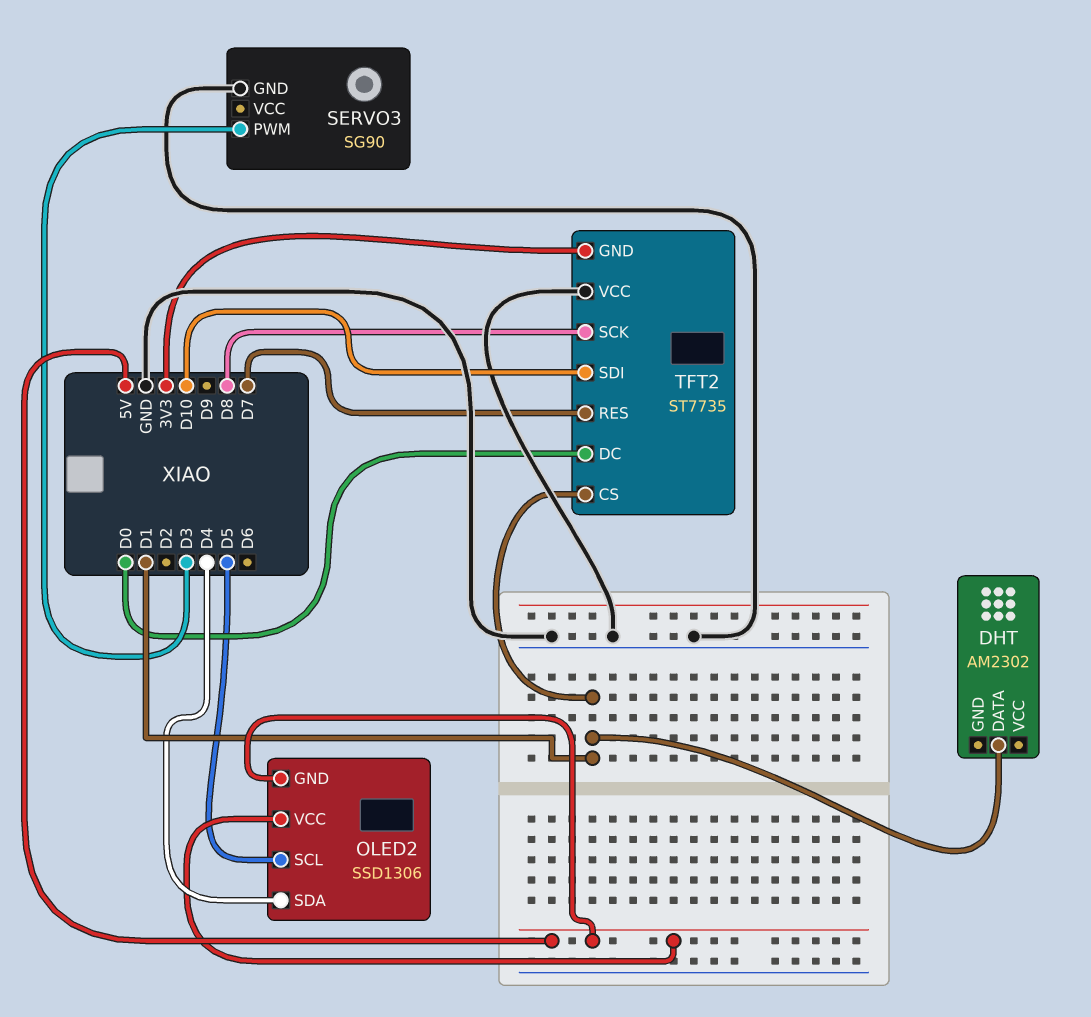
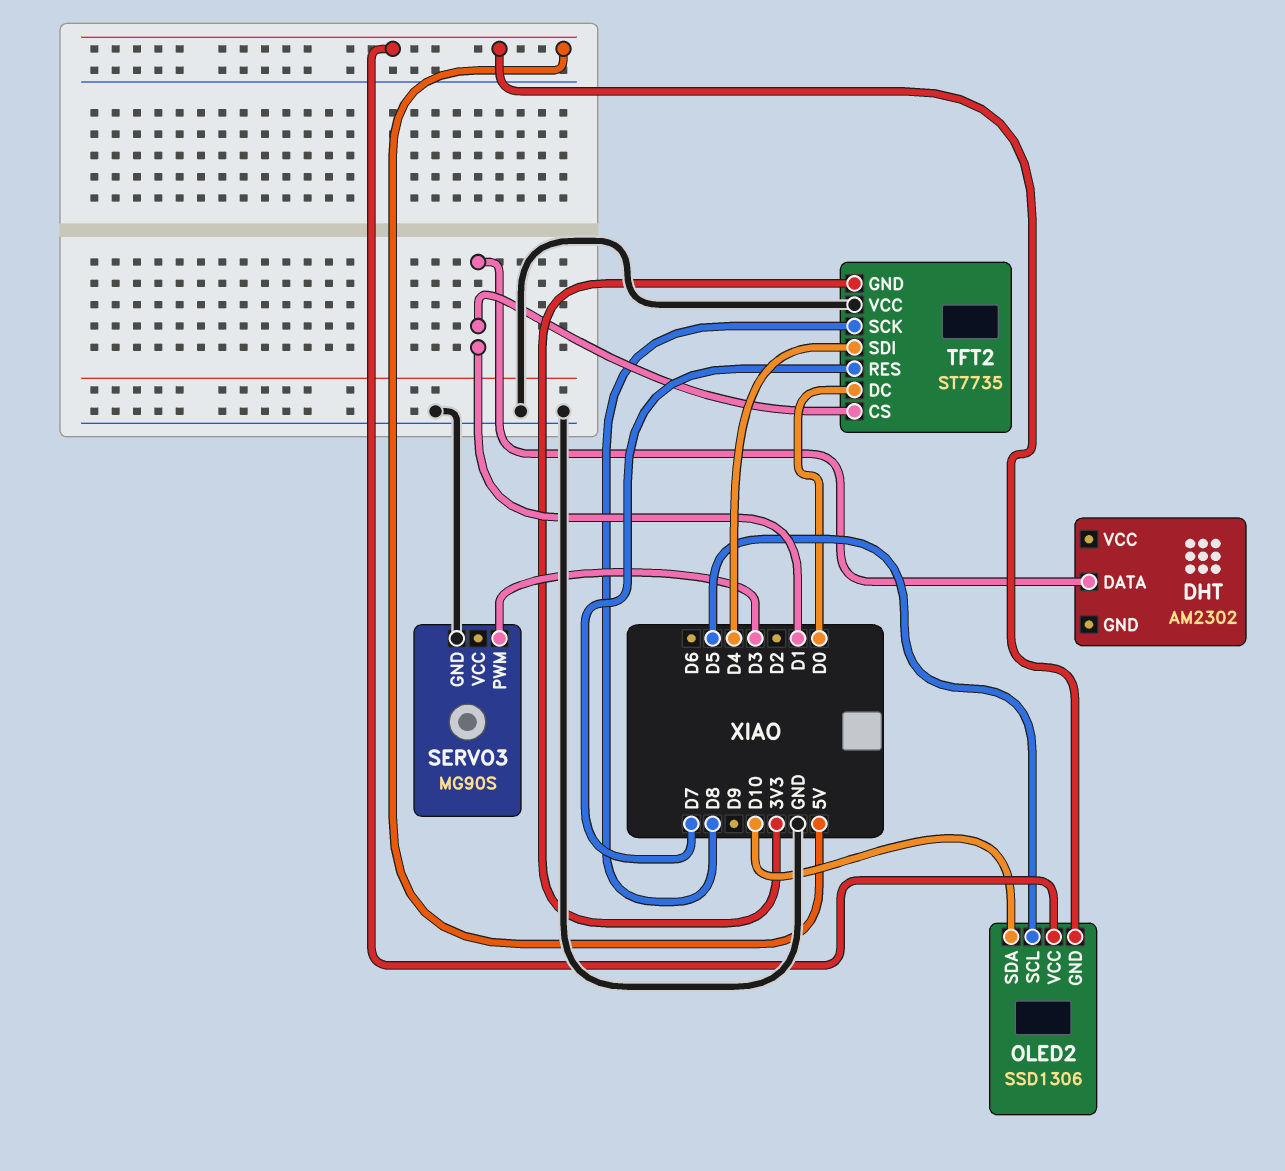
OLED2 pin SDA: D4 -> D10
SERVO3: SG90 -> MG90S
TFT2 pin SDI: D10 -> D4

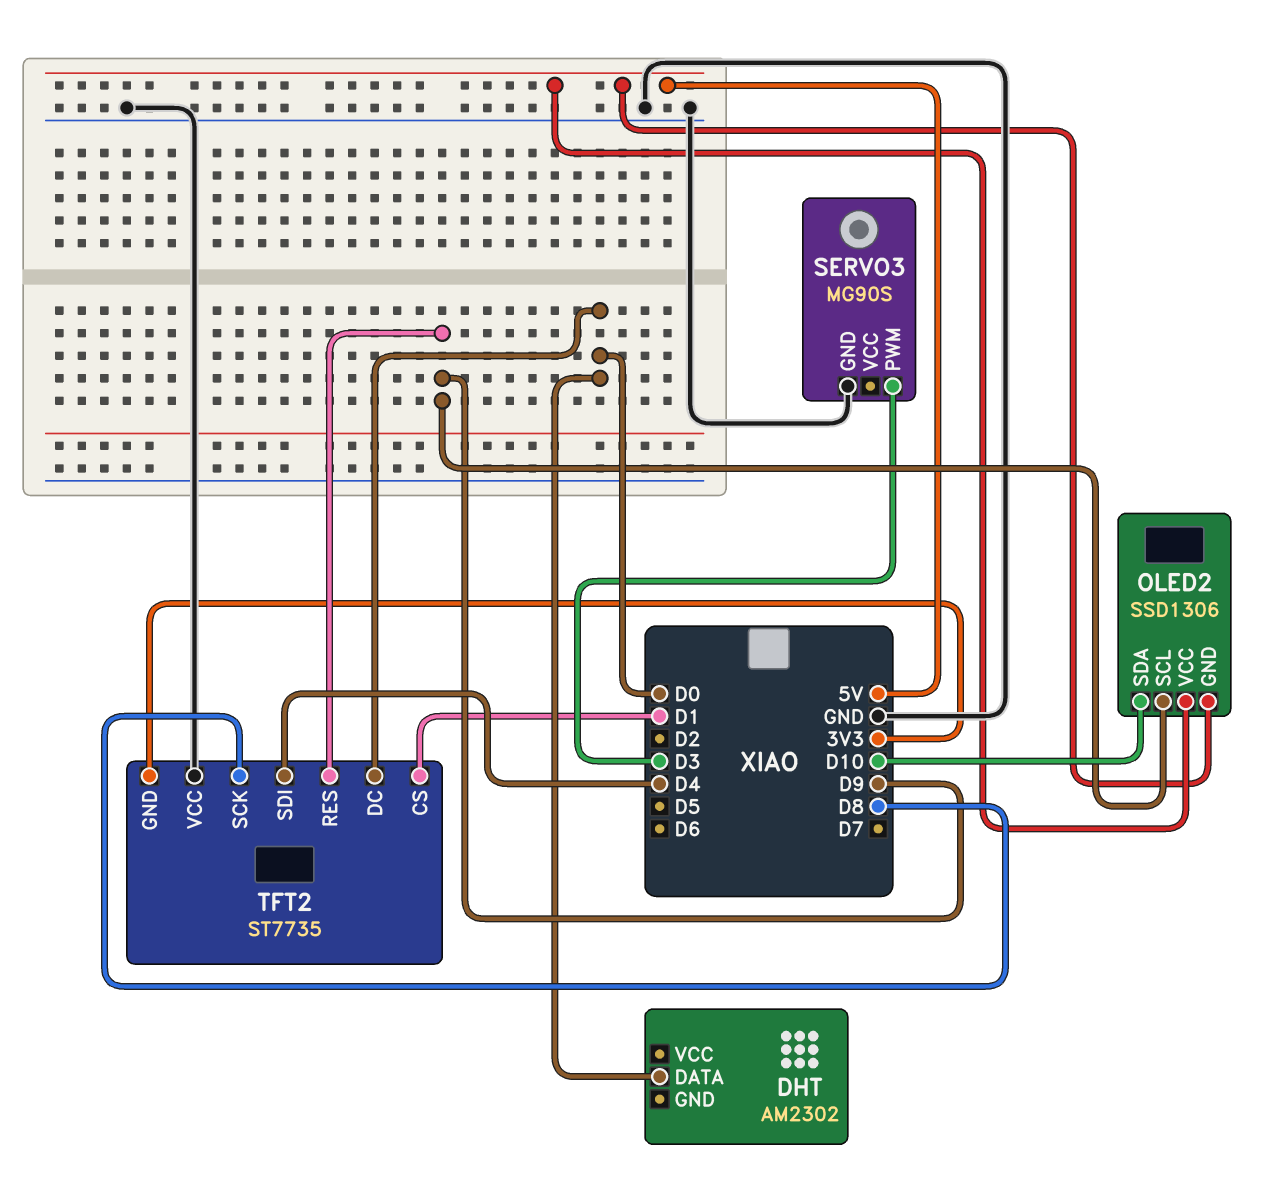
DHT pin DATA: D1 -> D0
OLED2 pin SCL: D5 -> D9
TFT2 pin RES: D7 -> D9

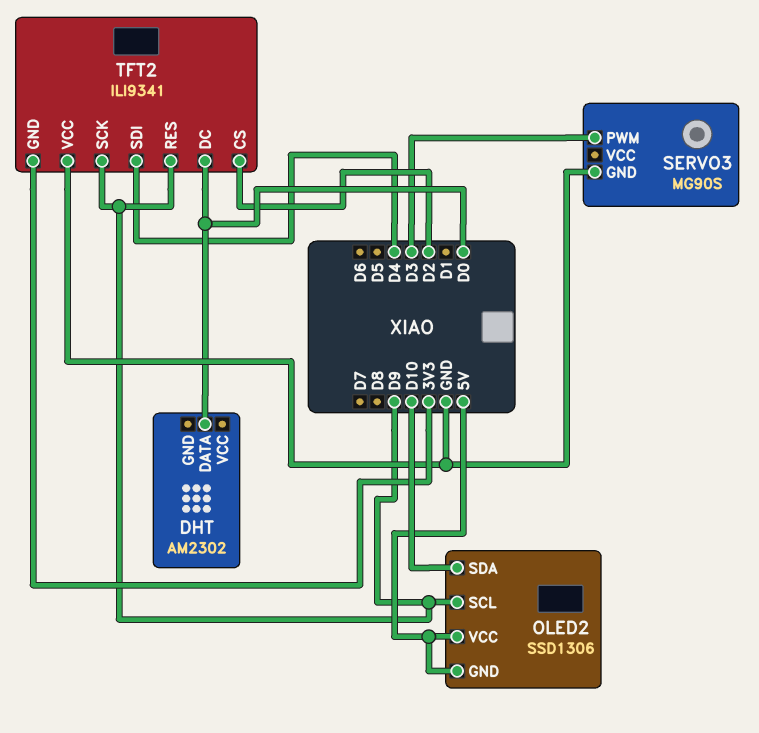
TFT2: ST7735 -> ILI9341
TFT2 pin CS: D1 -> D2
TFT2 pin SCK: D8 -> D9

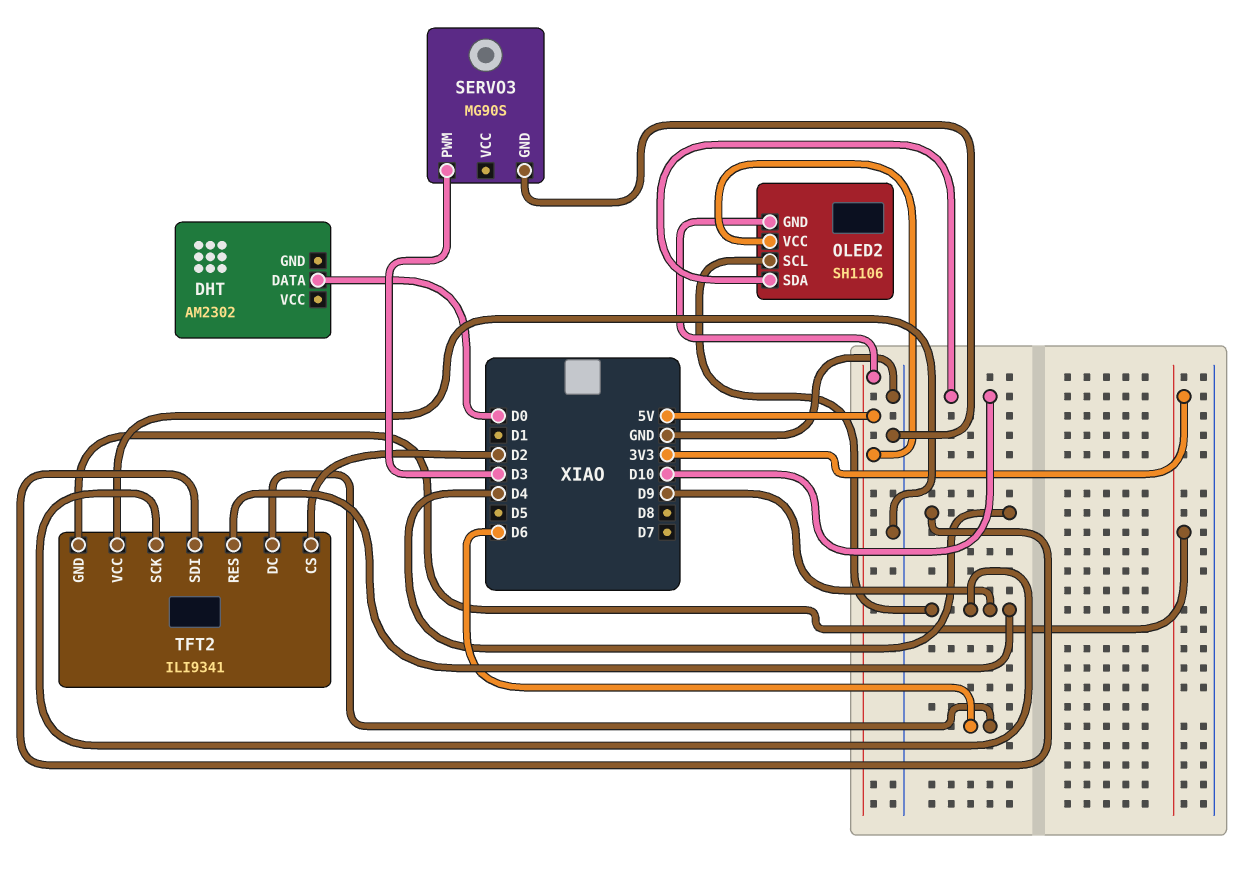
OLED2: SSD1306 -> SH1106
TFT2 pin DC: D0 -> D6

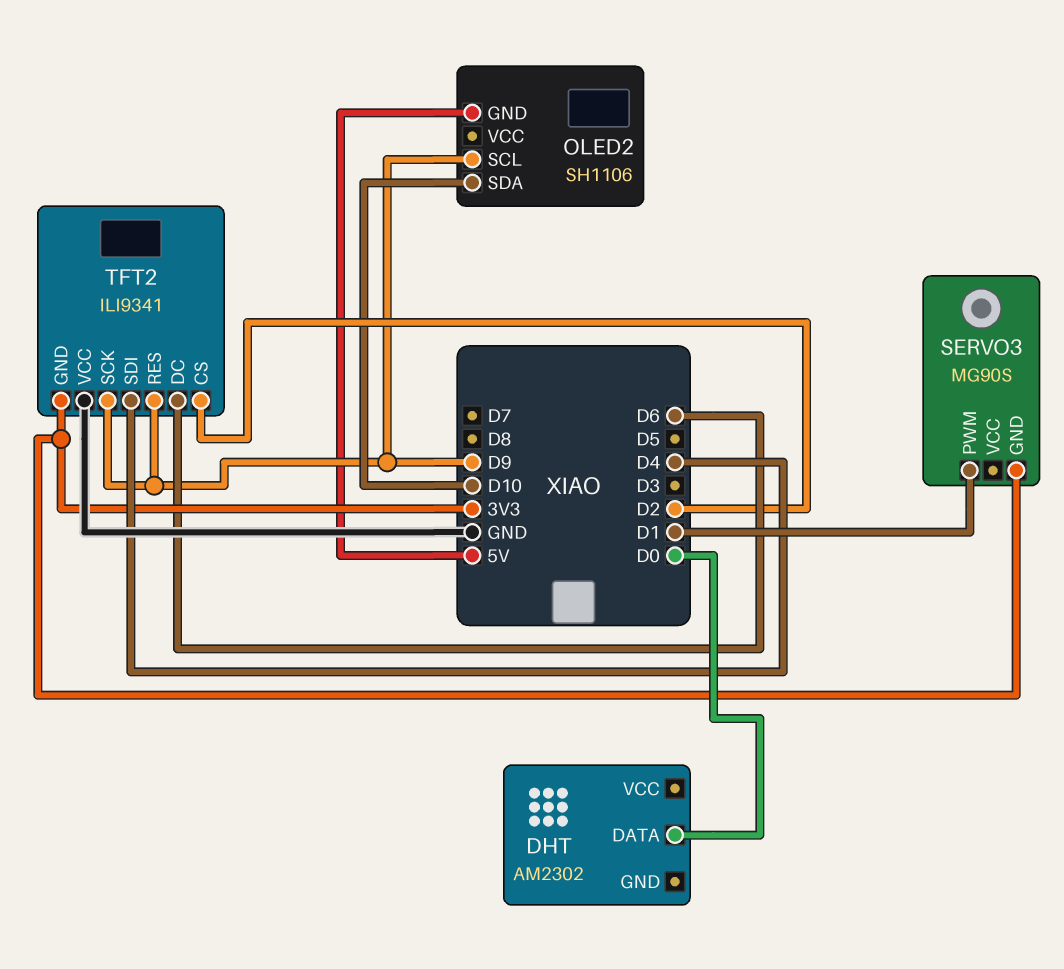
OLED2 pin VCC: 5V -> none
SERVO3 pin GND: GND -> 3V3
SERVO3 pin PWM: D3 -> D1

